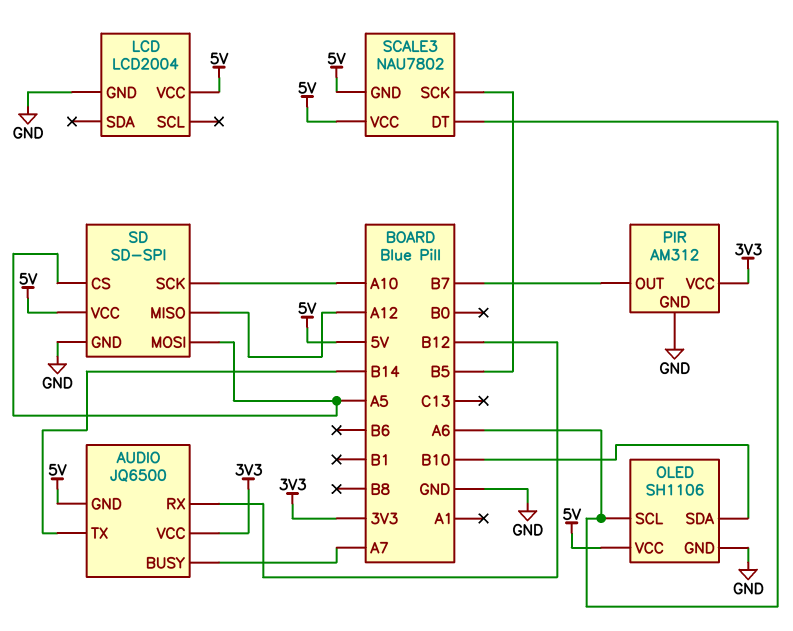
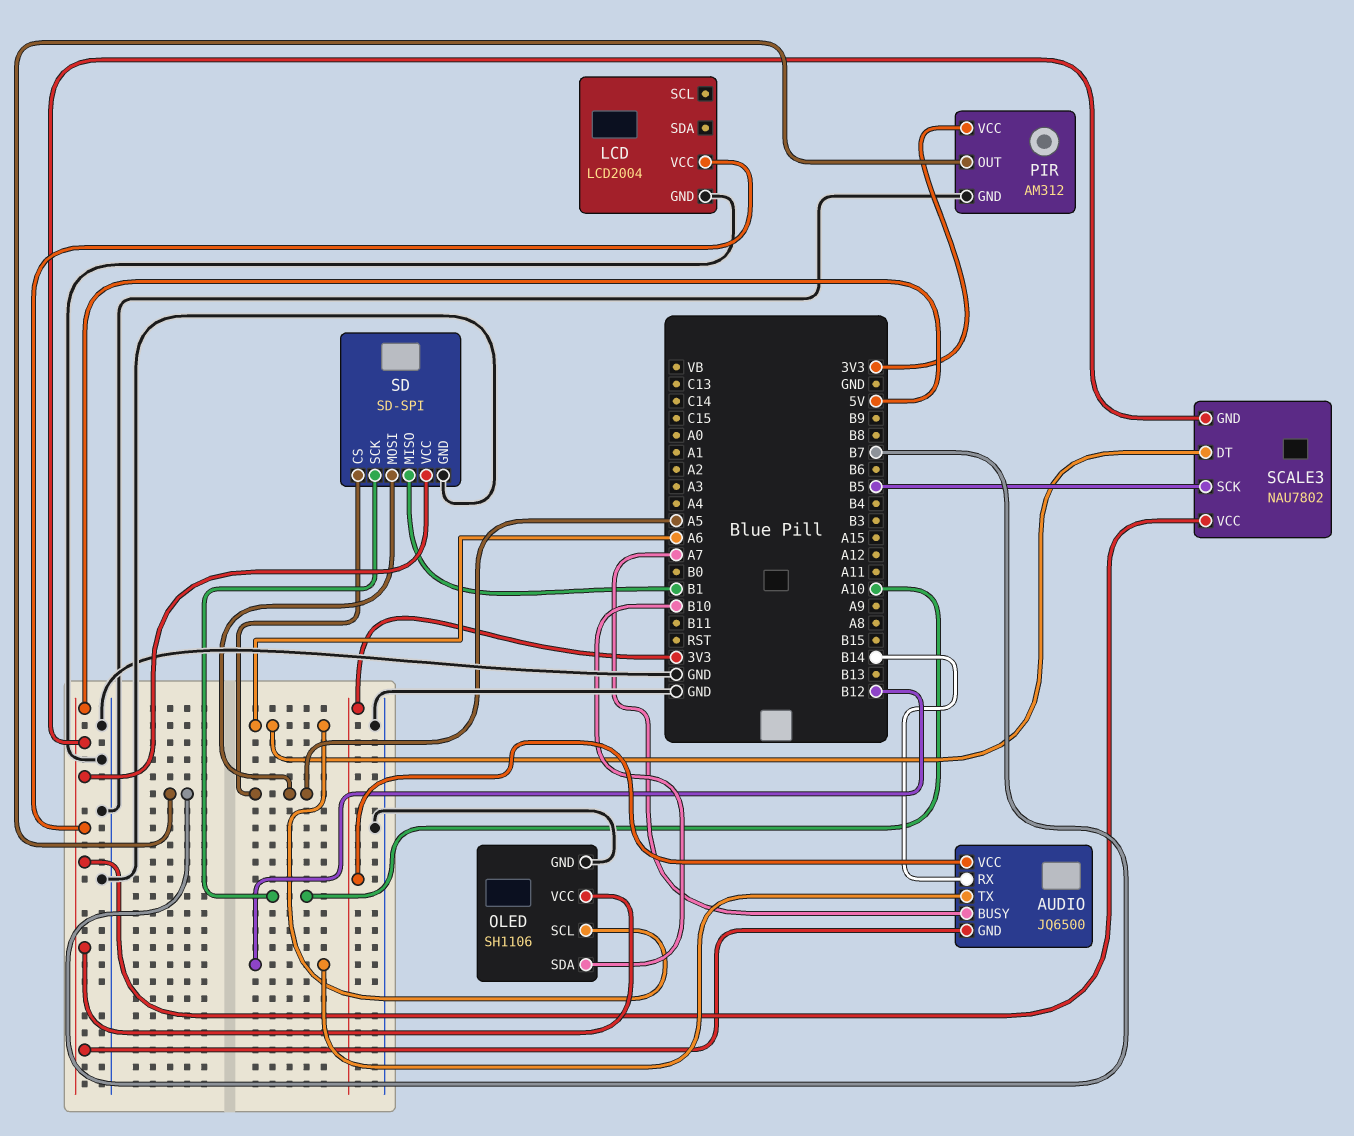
AUDIO pin RX: B12 -> B14
AUDIO pin TX: B14 -> B12
SD pin MISO: A12 -> B1

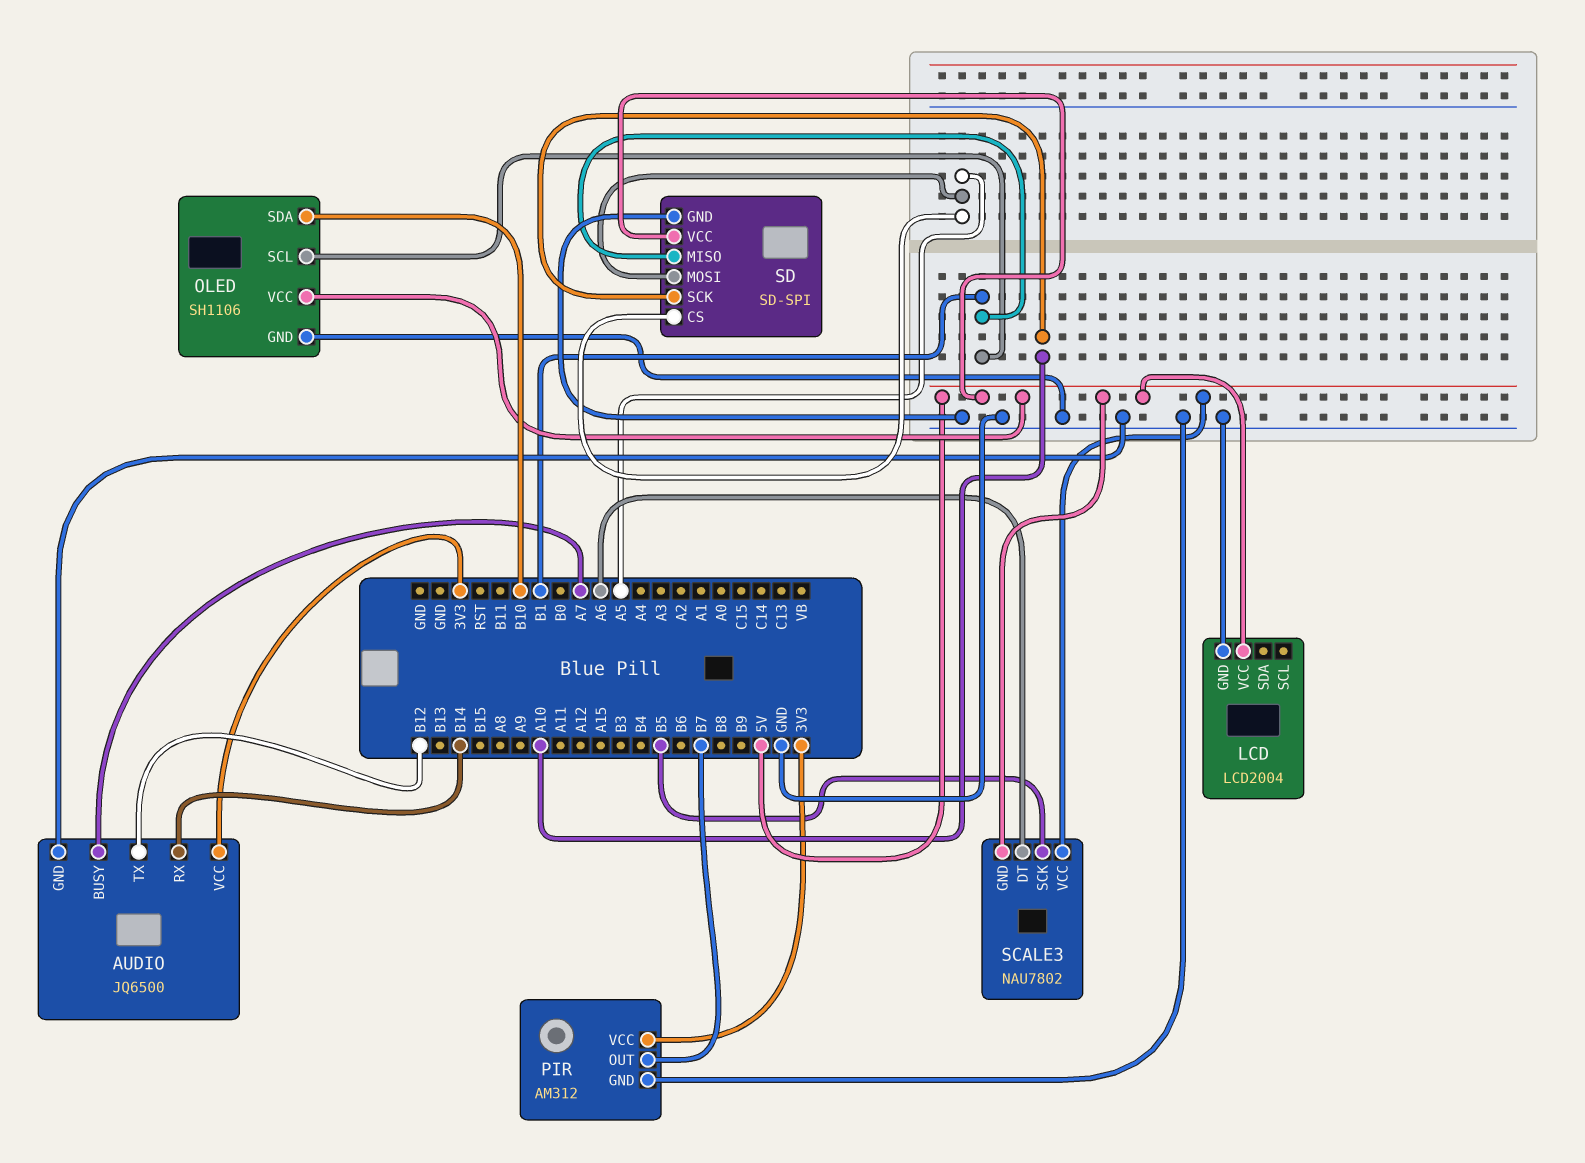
AUDIO pin GND: 5V -> GND
OLED pin SCL: A6 -> B1

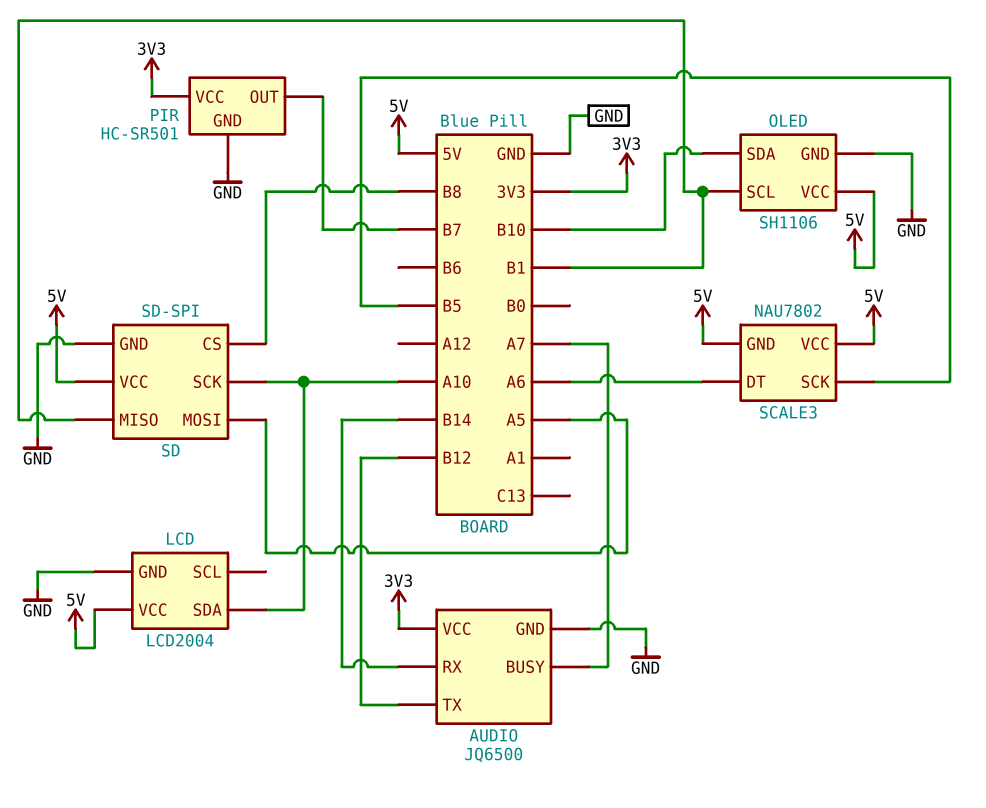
LCD pin SDA: none -> A10
PIR: AM312 -> HC-SR501
SD pin CS: A5 -> B8

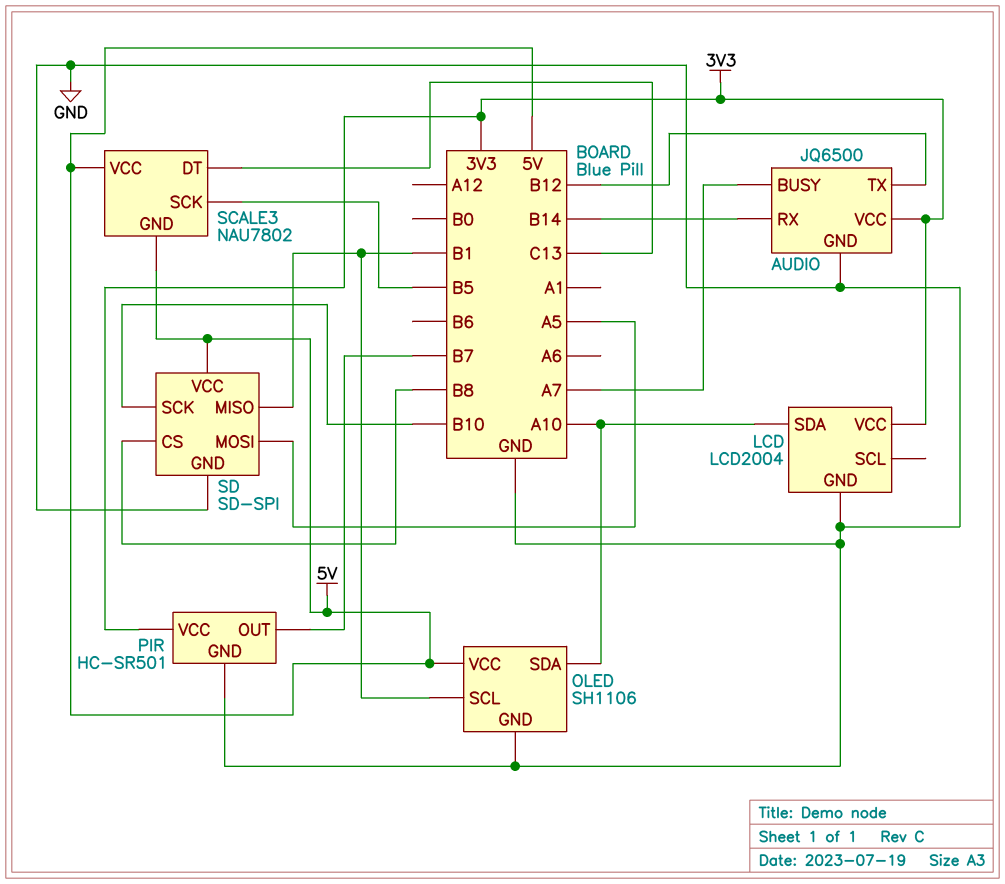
LCD pin VCC: 5V -> 3V3
OLED pin SDA: B10 -> A10
SCALE3 pin DT: A6 -> C13
SD pin SCK: A10 -> B10

